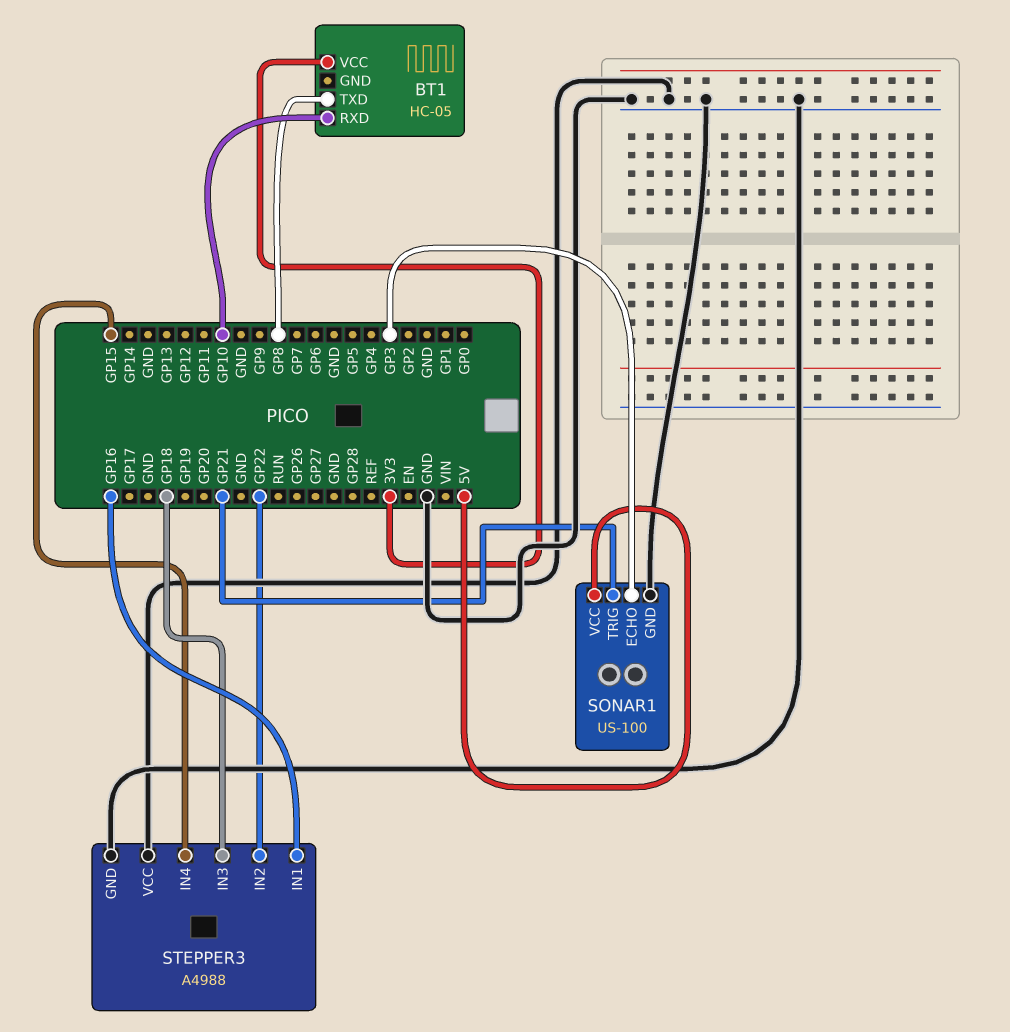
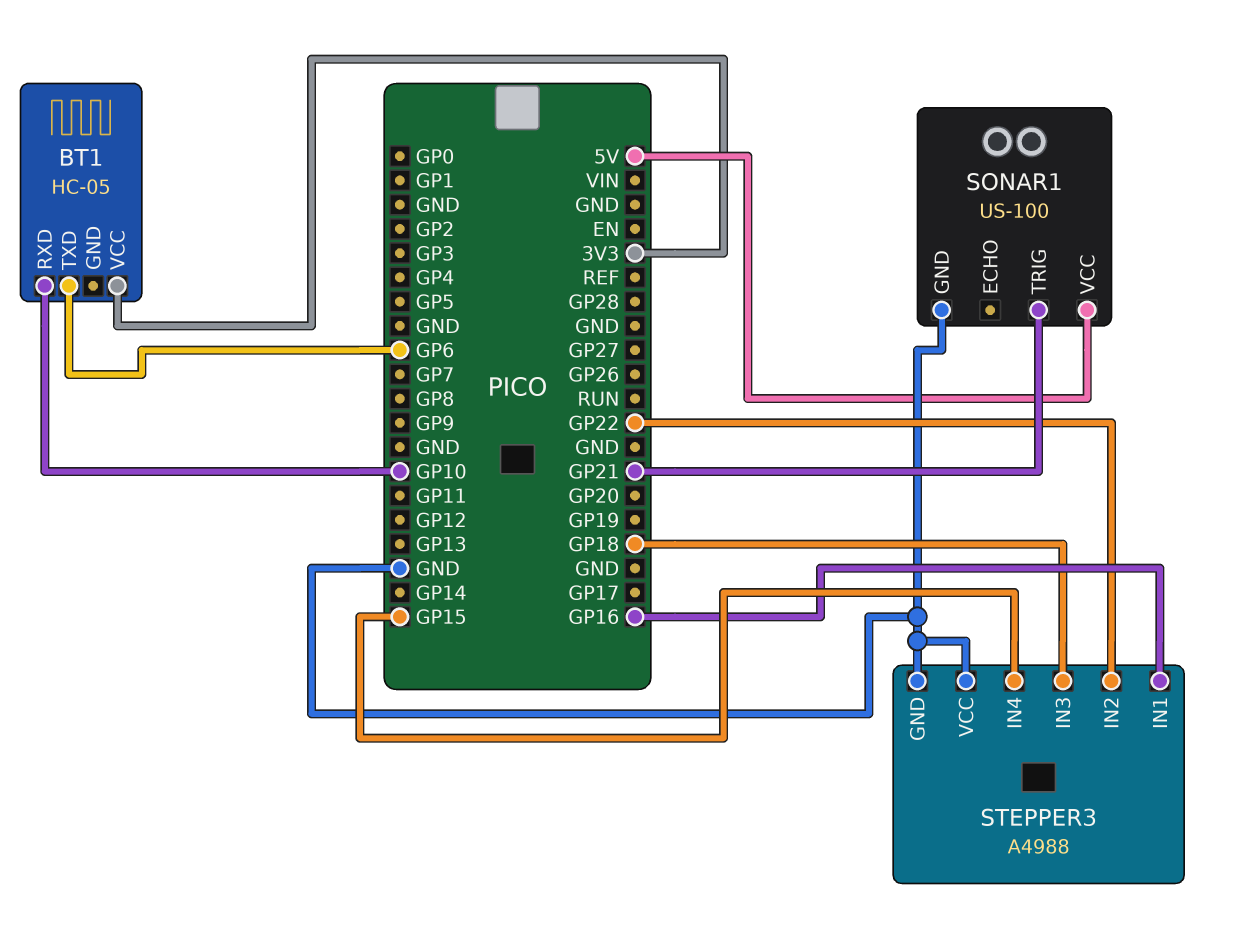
BT1 pin TXD: GP8 -> GP6
SONAR1 pin ECHO: GP3 -> none

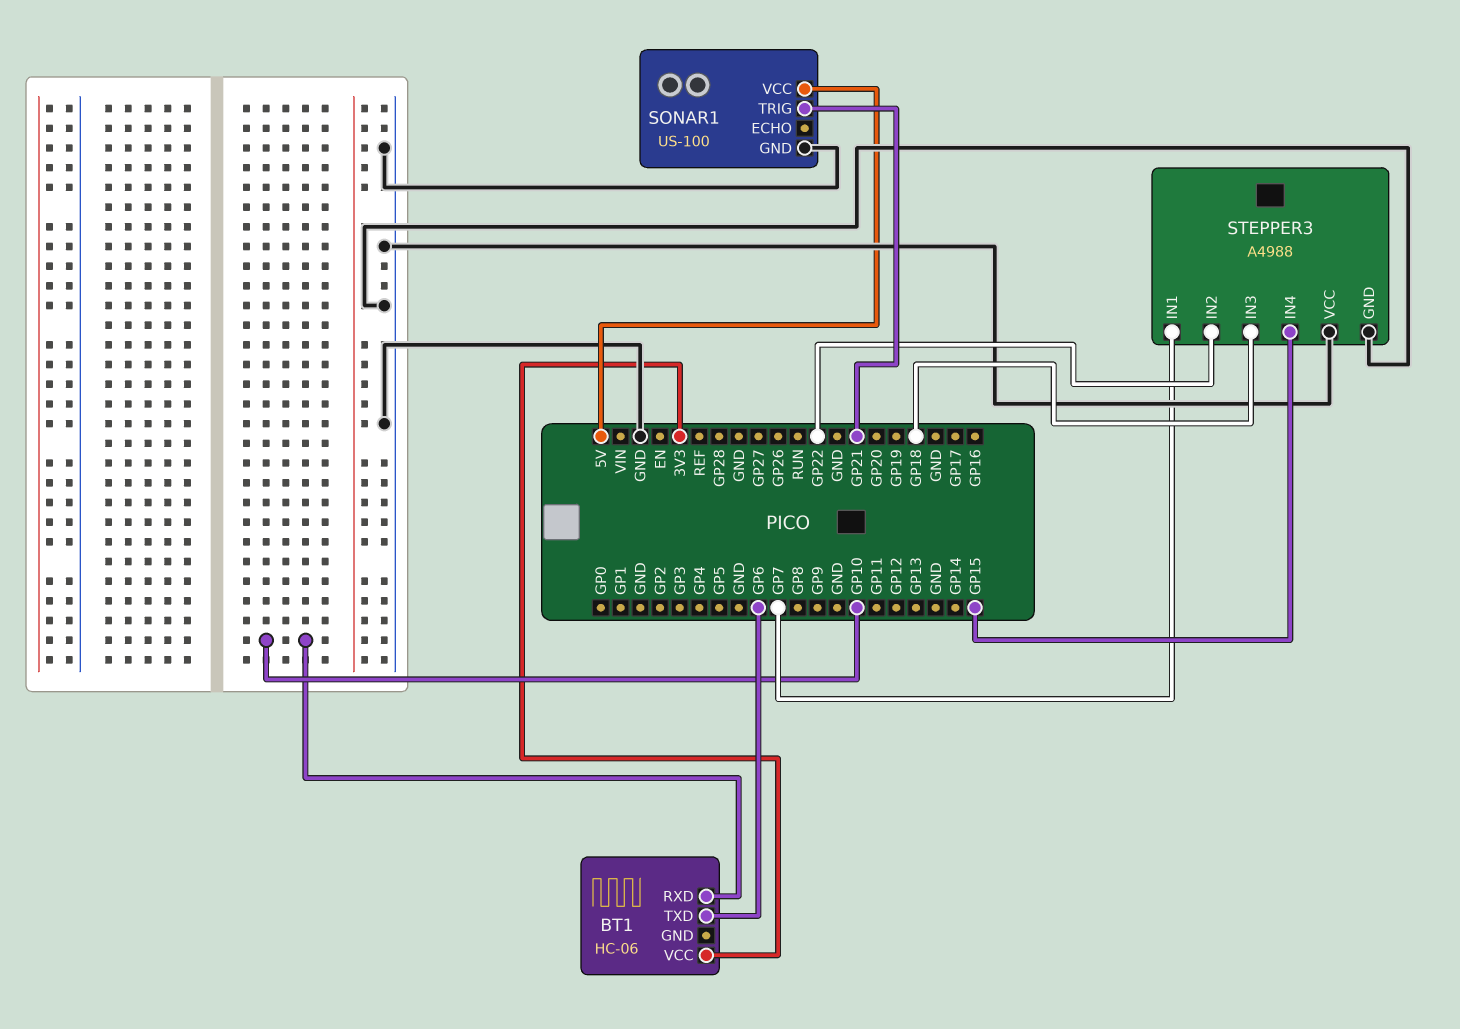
BT1: HC-05 -> HC-06
STEPPER3 pin IN1: GP16 -> GP7

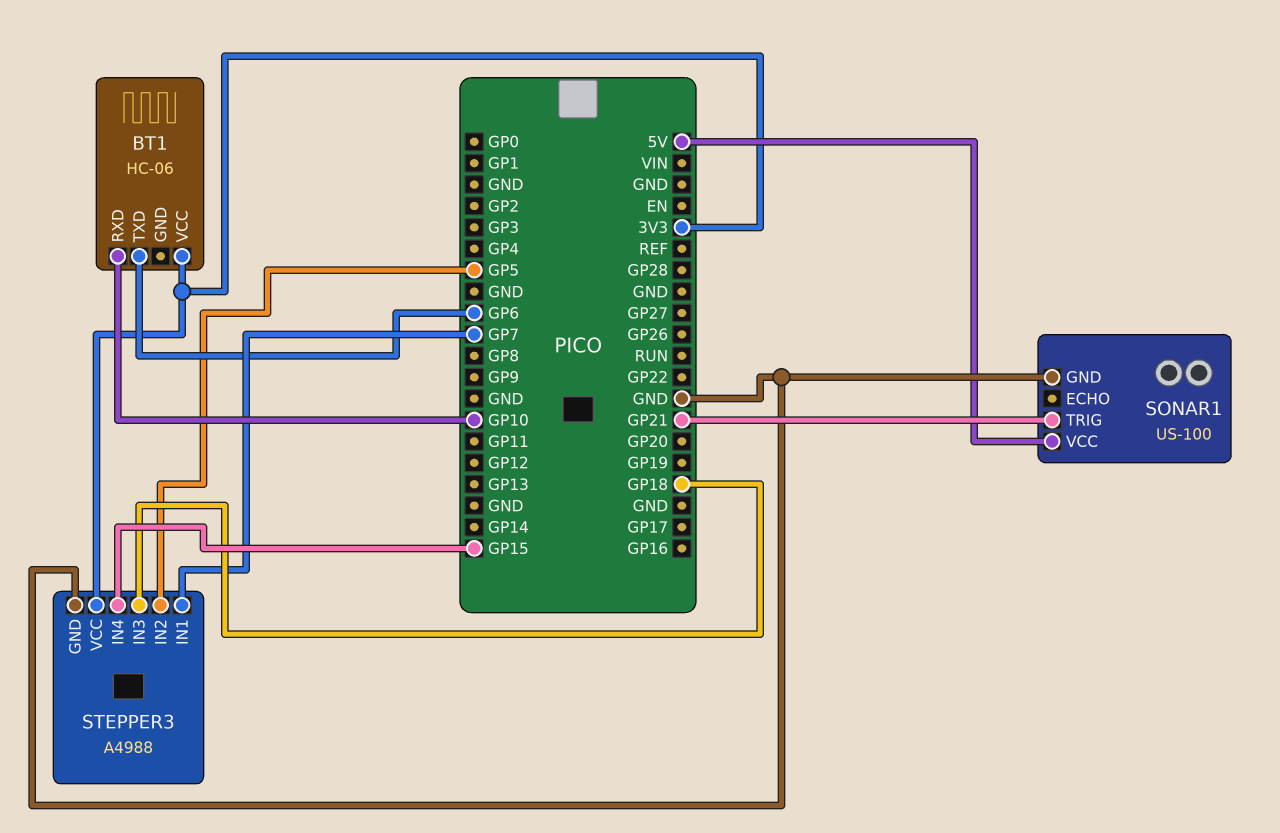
STEPPER3 pin IN2: GP22 -> GP5
STEPPER3 pin VCC: GND -> 3V3

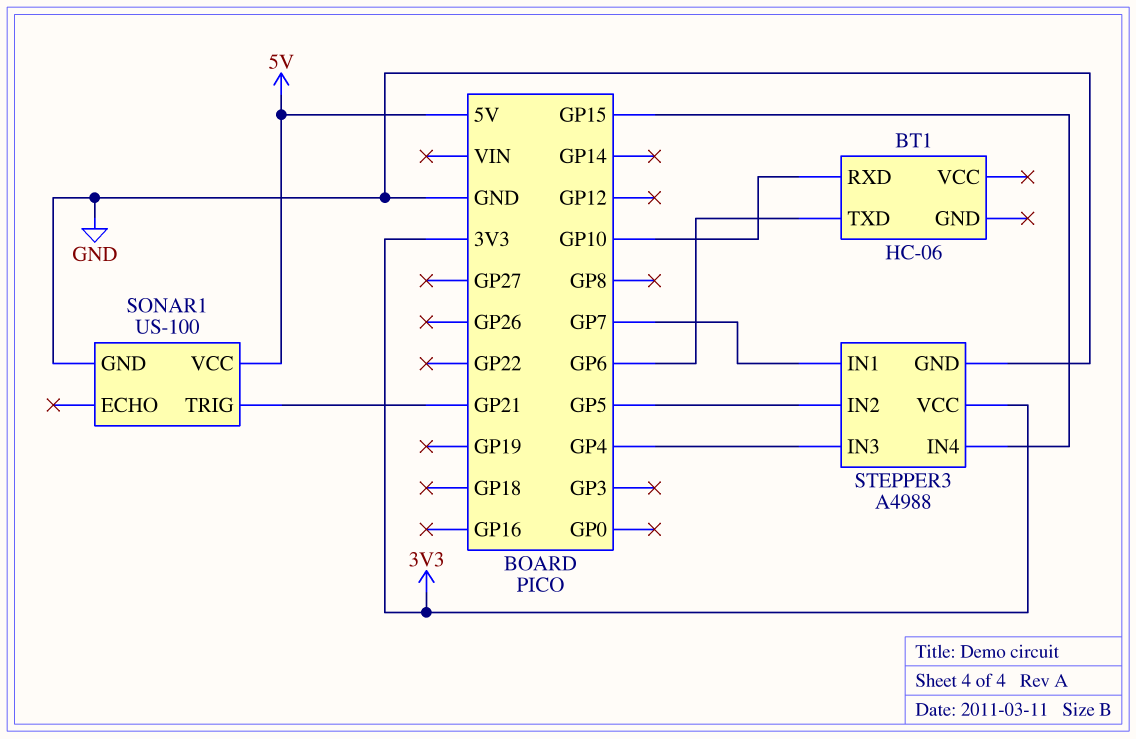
BT1 pin VCC: 3V3 -> none
STEPPER3 pin IN3: GP18 -> GP4

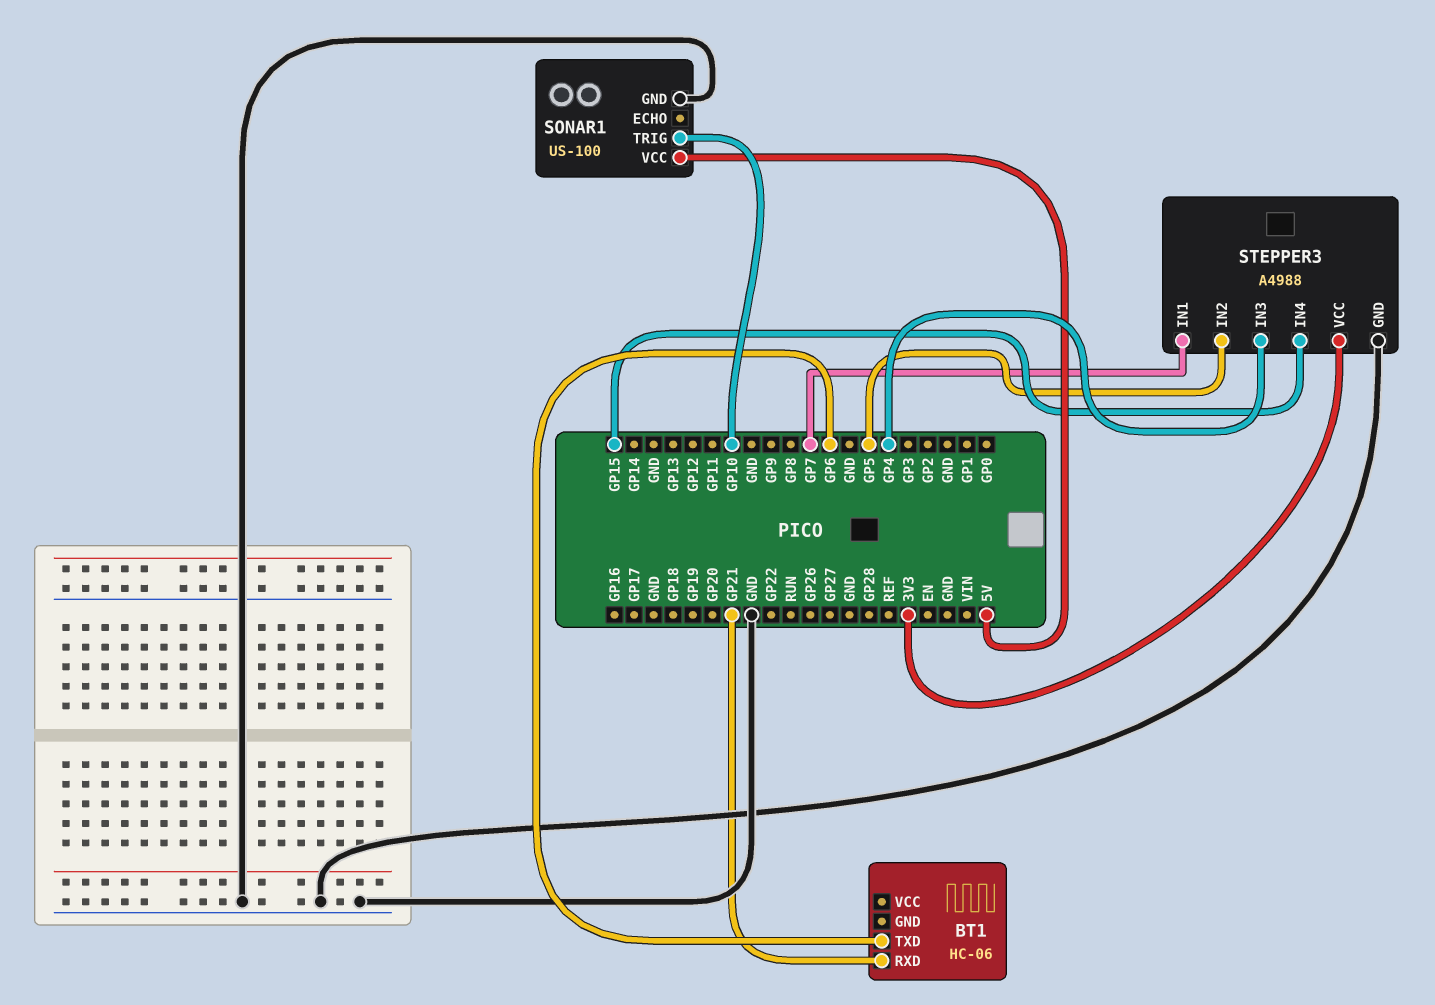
BT1 pin RXD: GP10 -> GP21
SONAR1 pin TRIG: GP21 -> GP10

